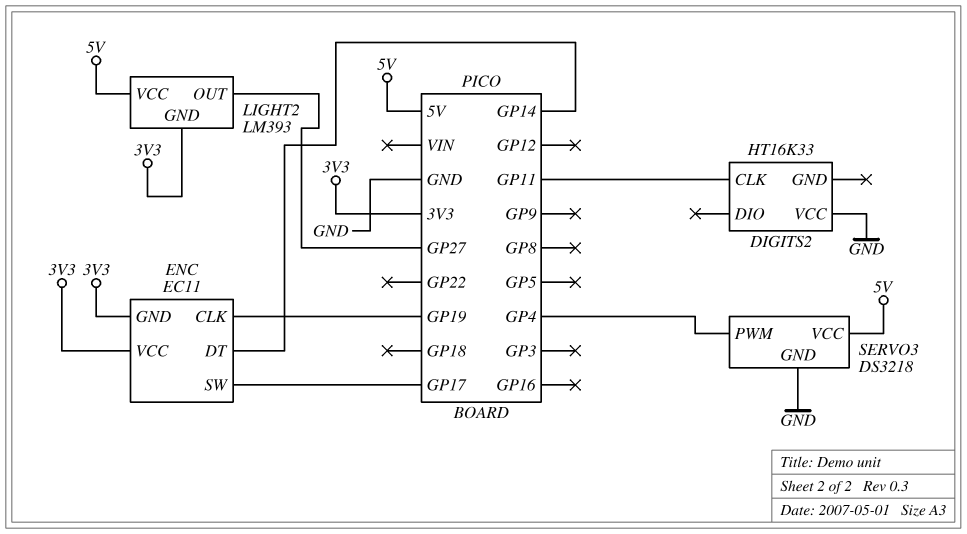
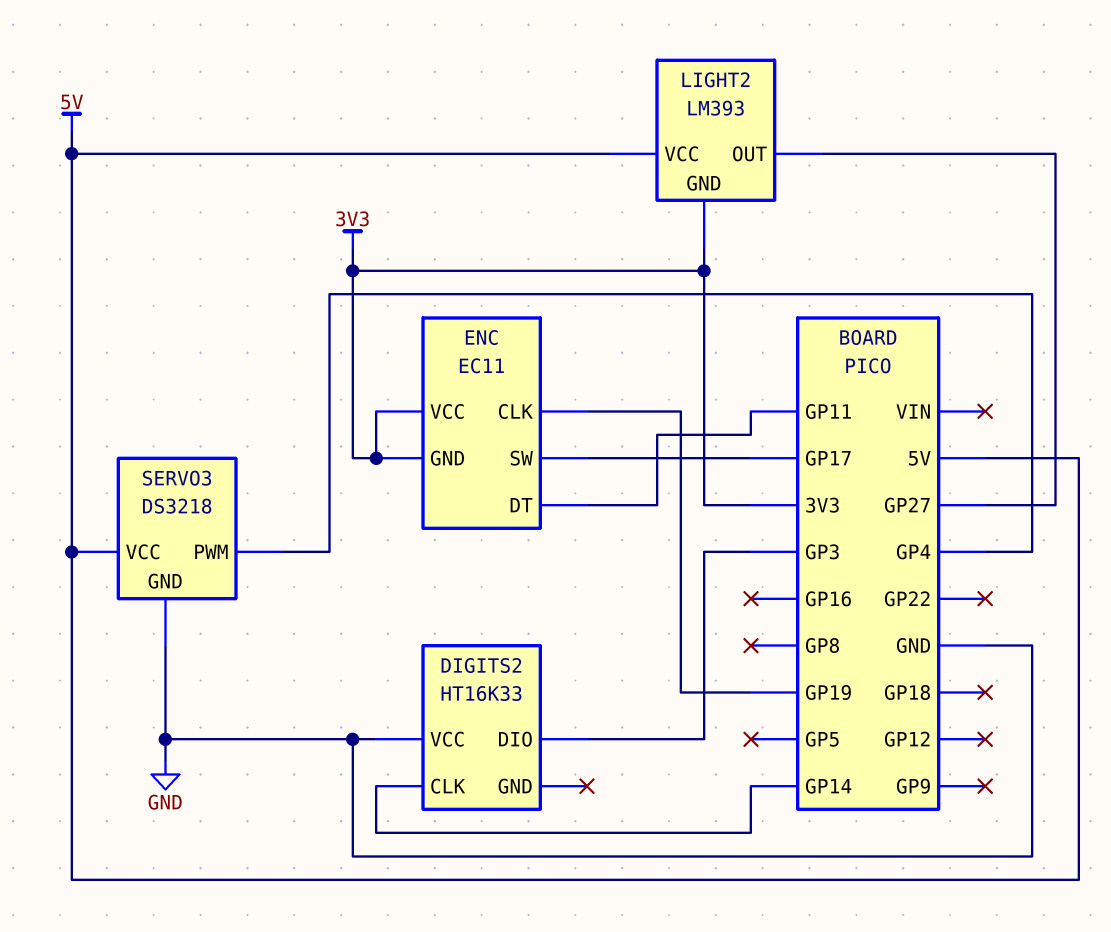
DIGITS2 pin CLK: GP11 -> GP14
DIGITS2 pin DIO: none -> GP3
ENC pin DT: GP14 -> GP11

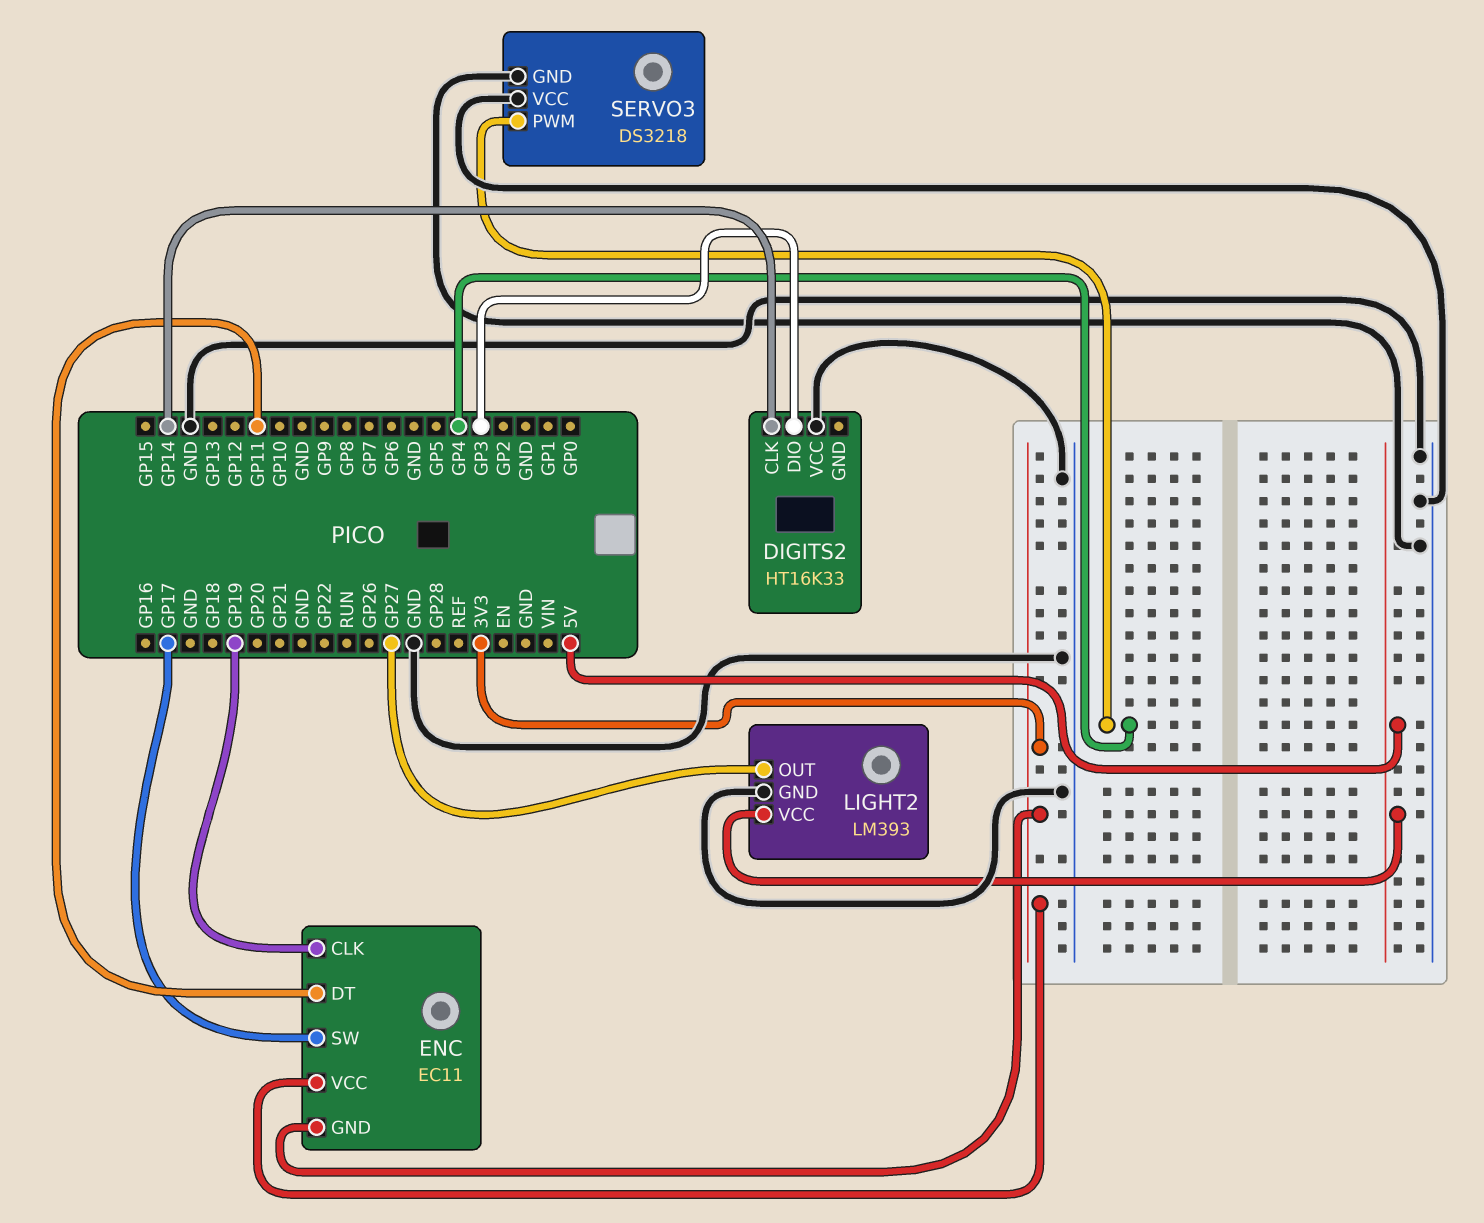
LIGHT2 pin GND: 3V3 -> GND
SERVO3 pin VCC: 5V -> GND

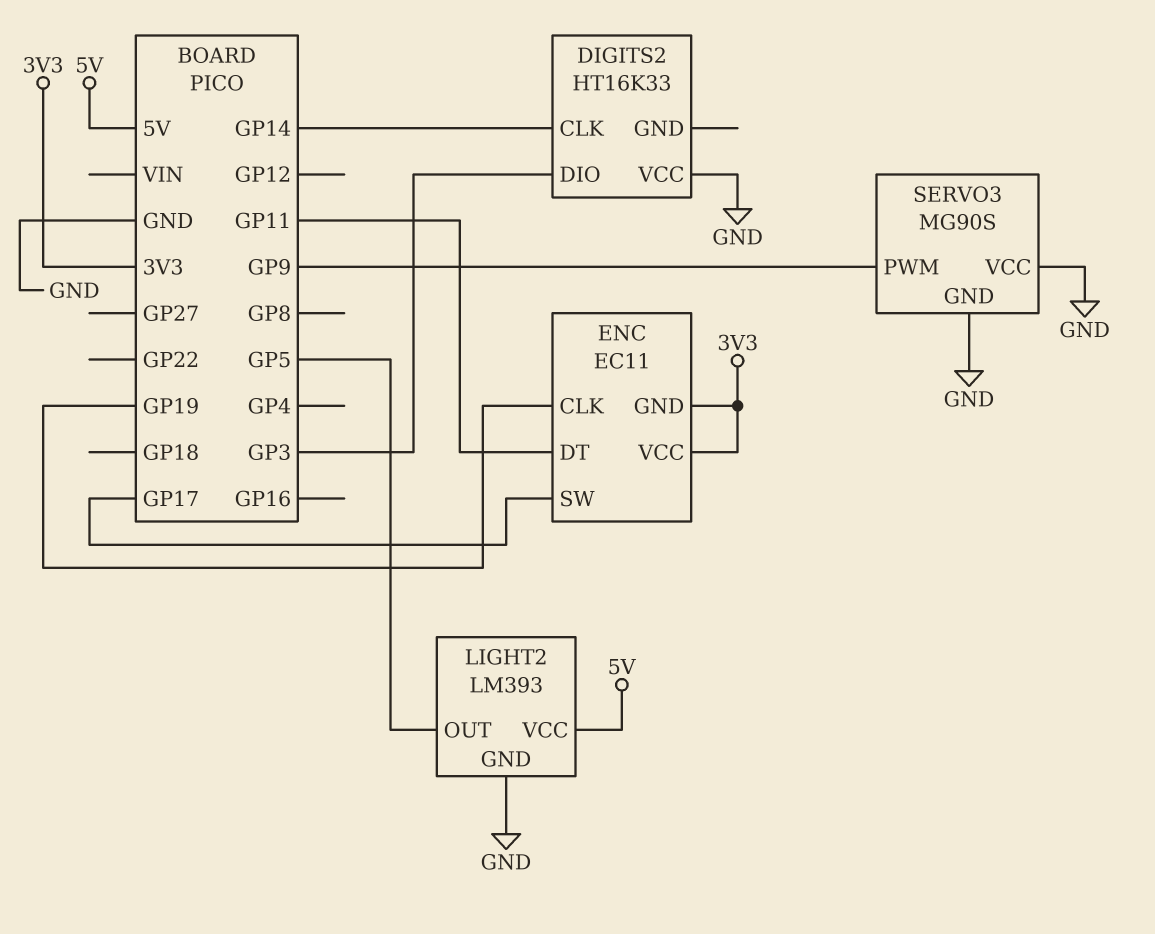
LIGHT2 pin OUT: GP27 -> GP5
SERVO3: DS3218 -> MG90S
SERVO3 pin PWM: GP4 -> GP9

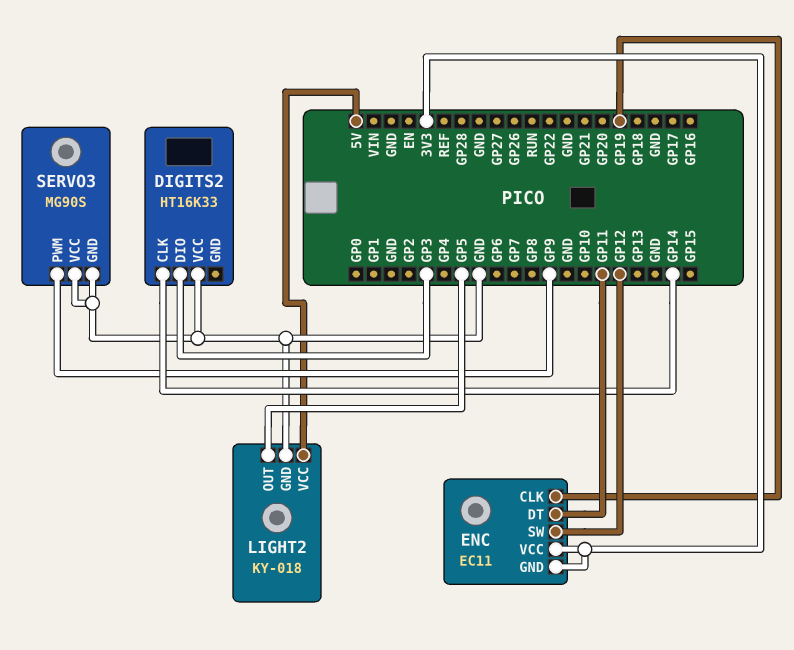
ENC pin SW: GP17 -> GP12
LIGHT2: LM393 -> KY-018

